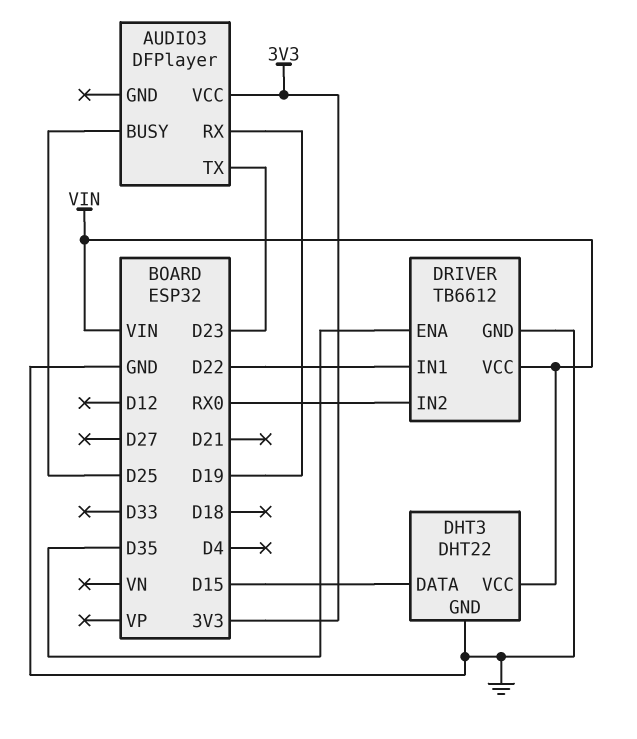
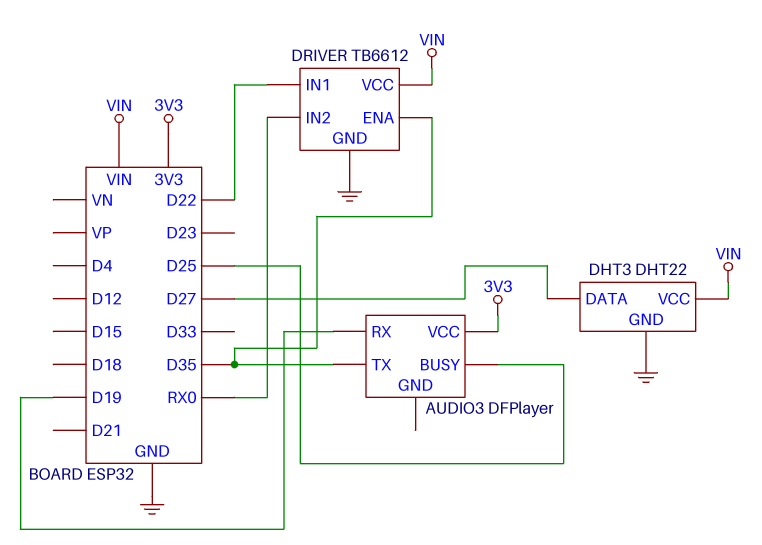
AUDIO3 pin TX: D23 -> D35
DHT3 pin DATA: D15 -> D27

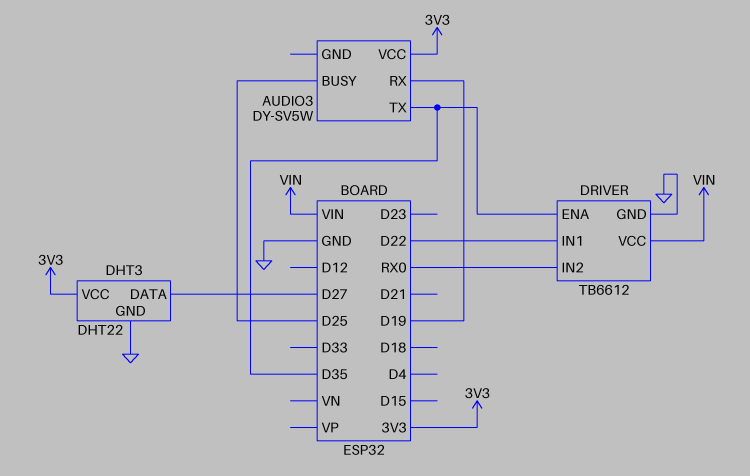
AUDIO3: DFPlayer -> DY-SV5W
DHT3 pin VCC: VIN -> 3V3

